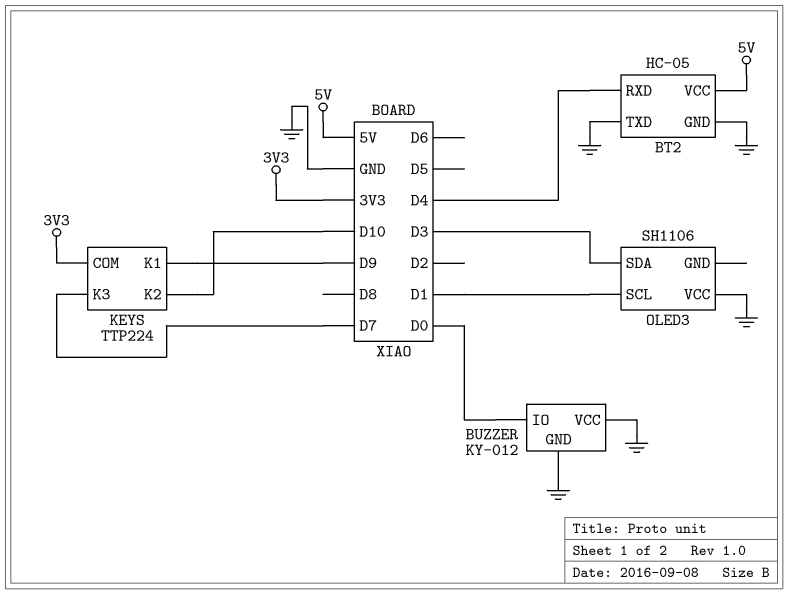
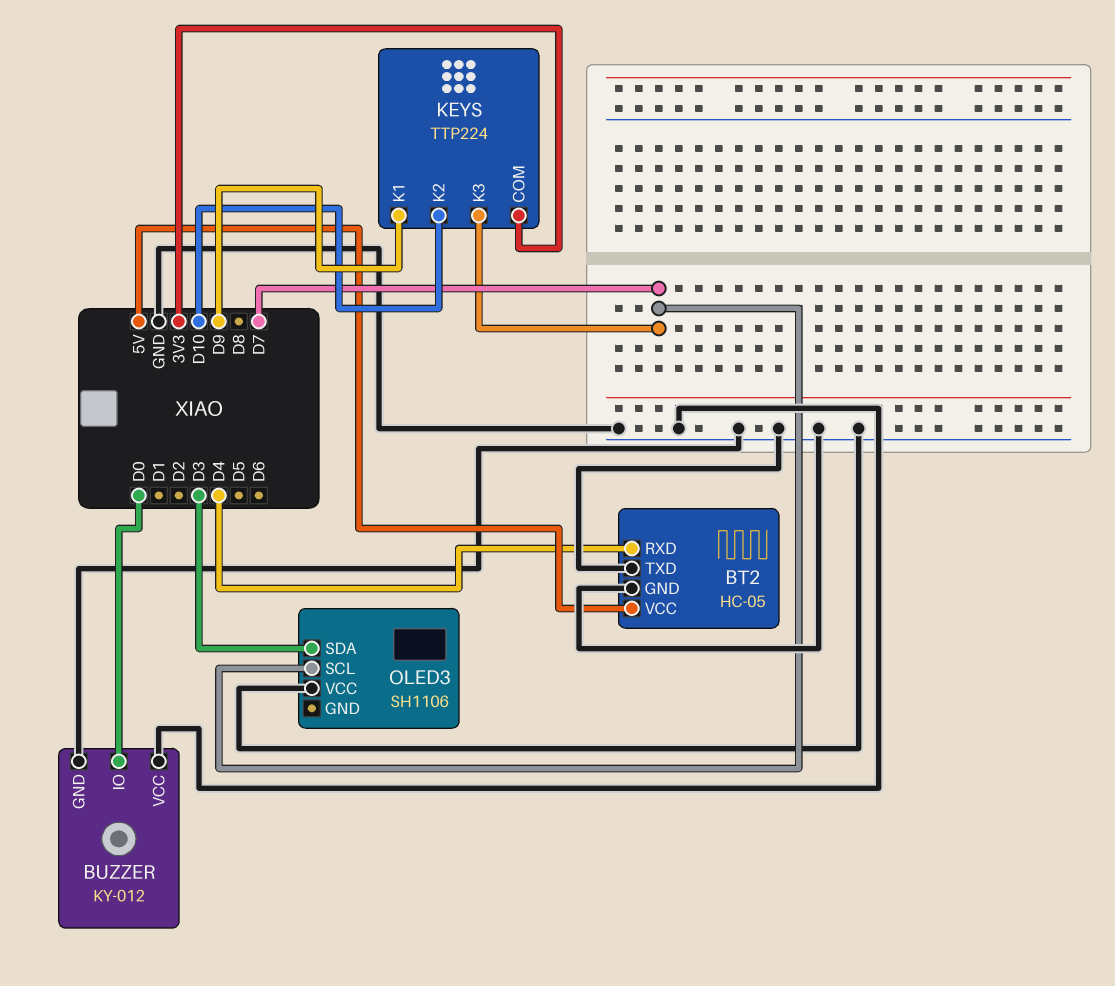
OLED3 pin SCL: D1 -> D7

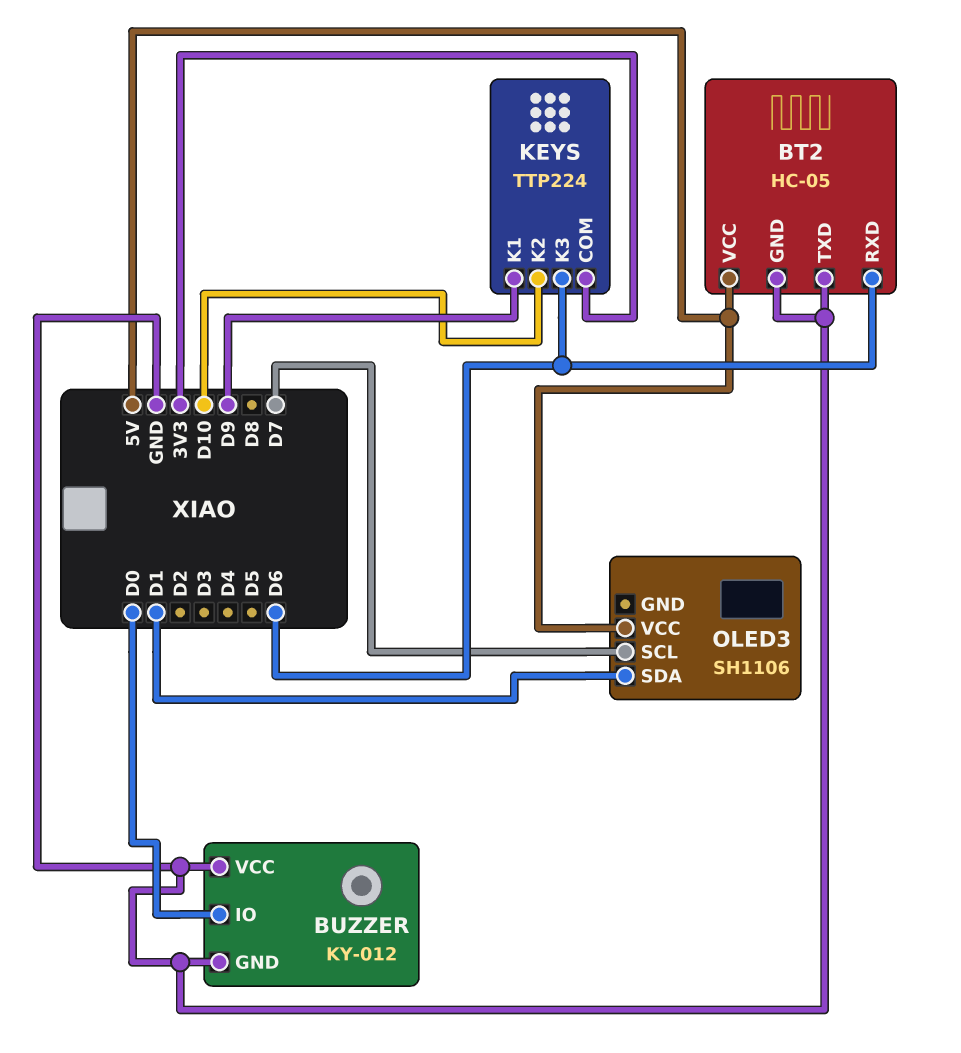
BT2 pin RXD: D4 -> D6
KEYS pin K3: D7 -> D6
OLED3 pin SDA: D3 -> D1
OLED3 pin VCC: GND -> 5V

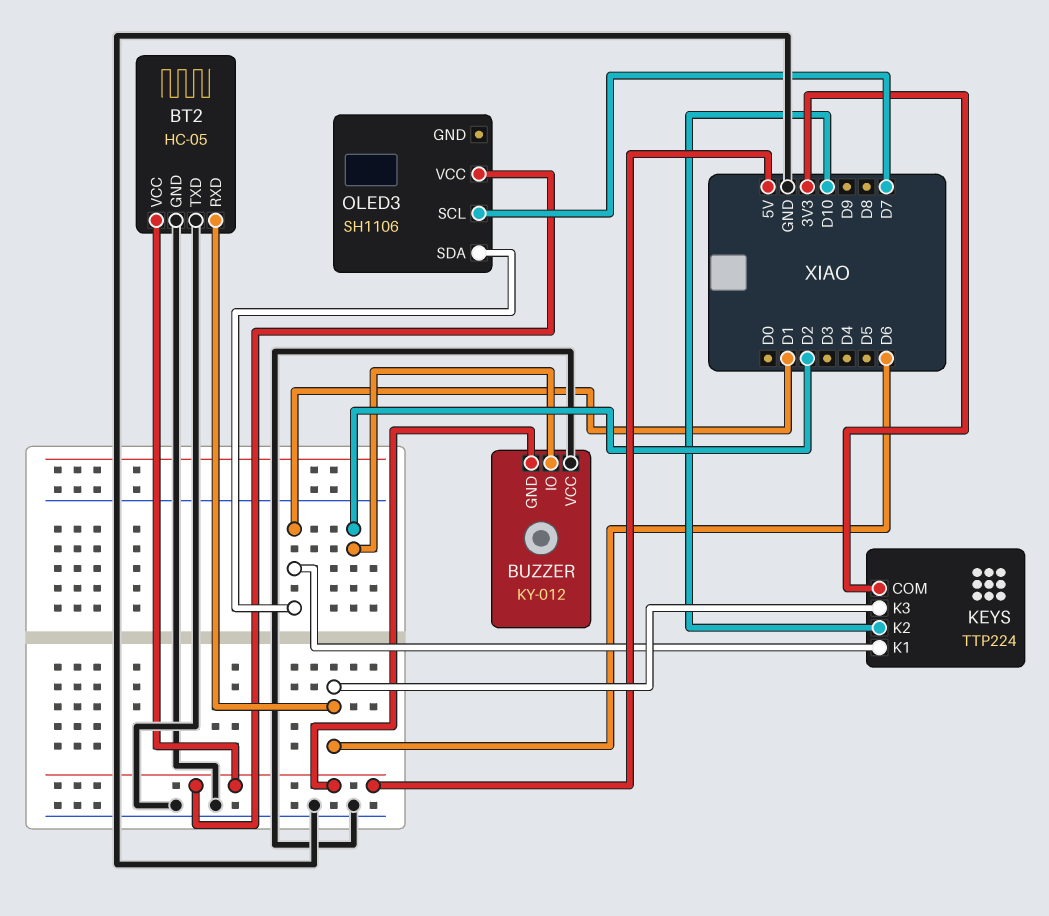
BUZZER pin GND: GND -> 5V
BUZZER pin IO: D0 -> D2
KEYS pin K1: D9 -> D1

